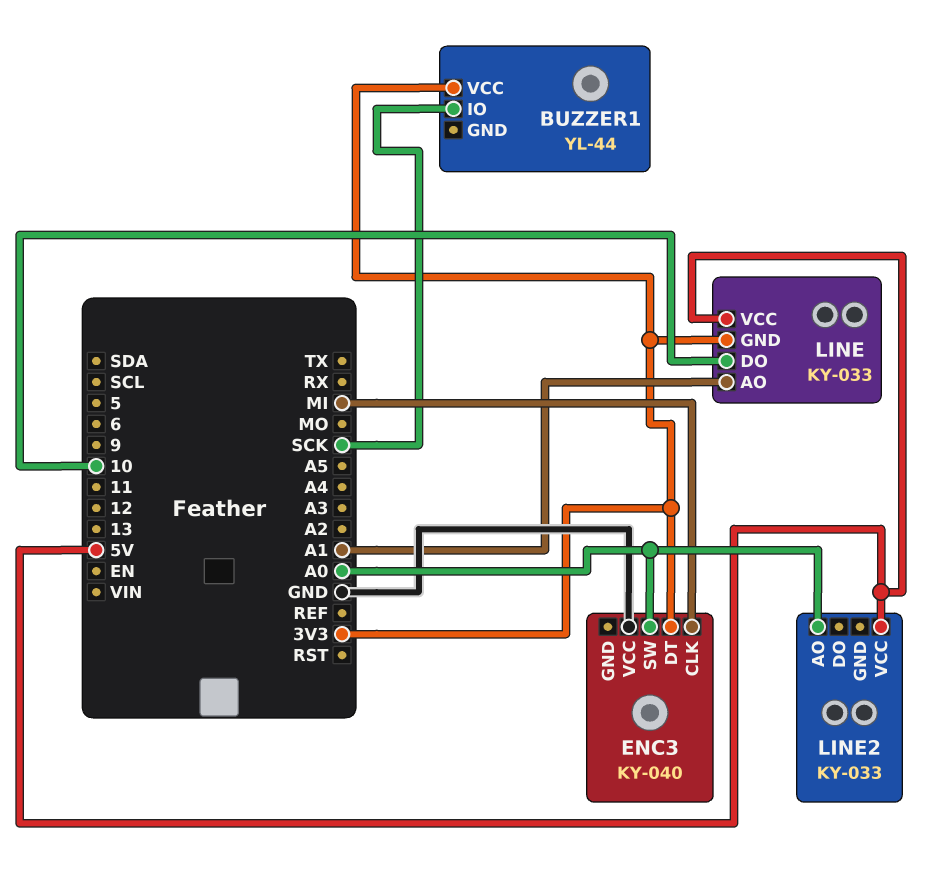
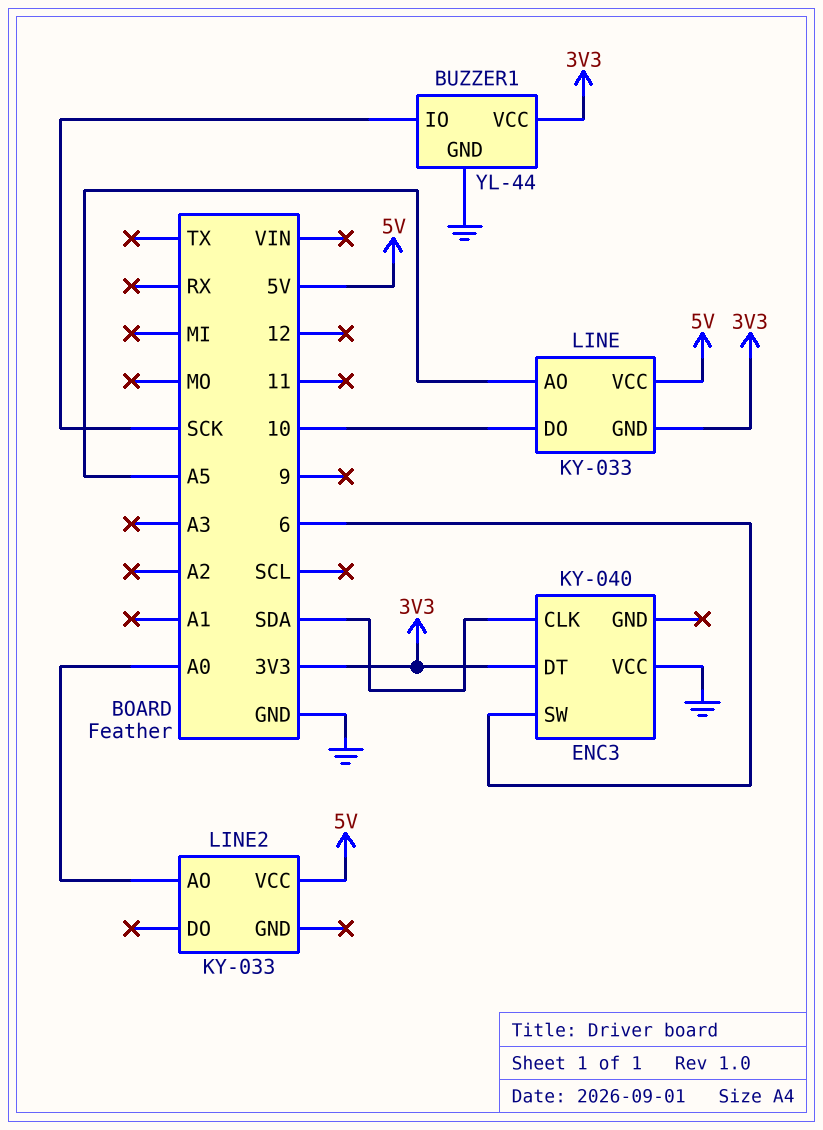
BUZZER1 pin GND: none -> GND
ENC3 pin CLK: MI -> SDA
ENC3 pin SW: A0 -> 6
LINE pin AO: A1 -> A5

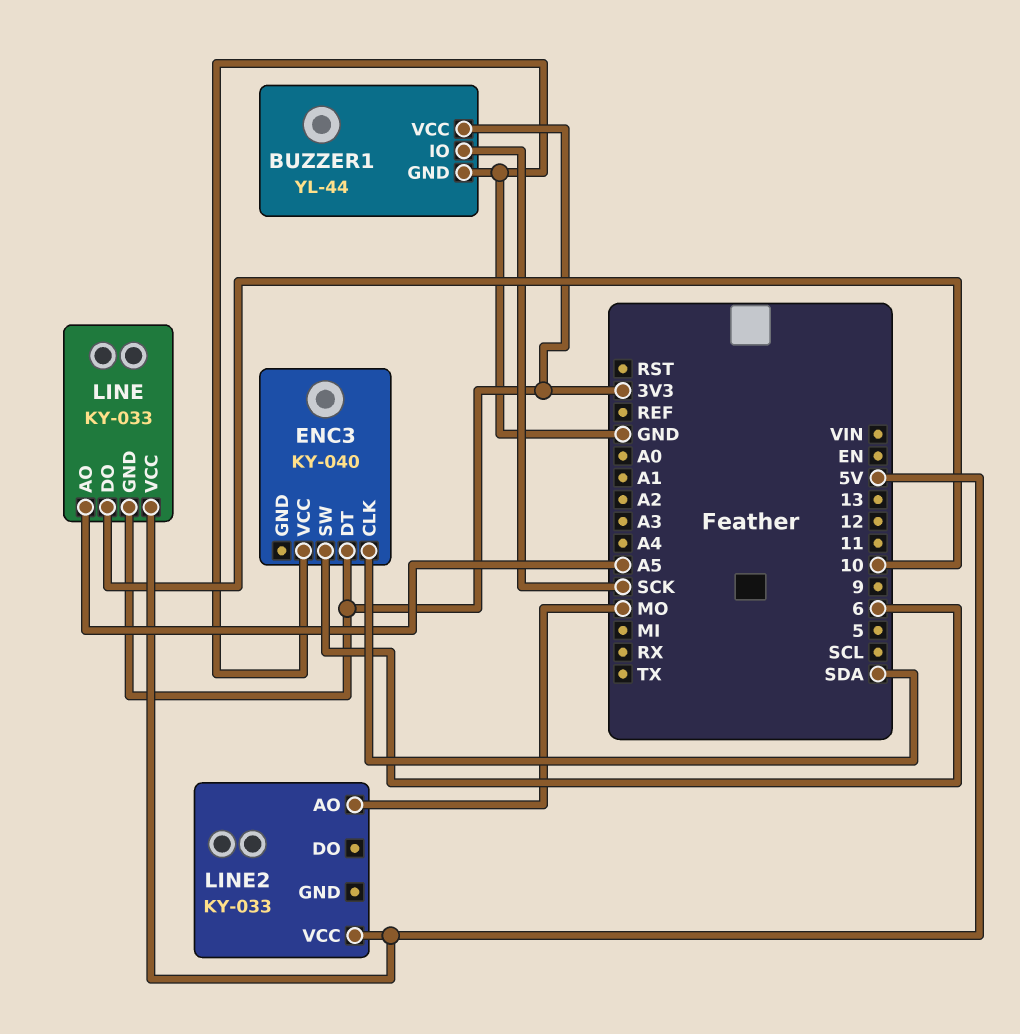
LINE2 pin AO: A0 -> MO

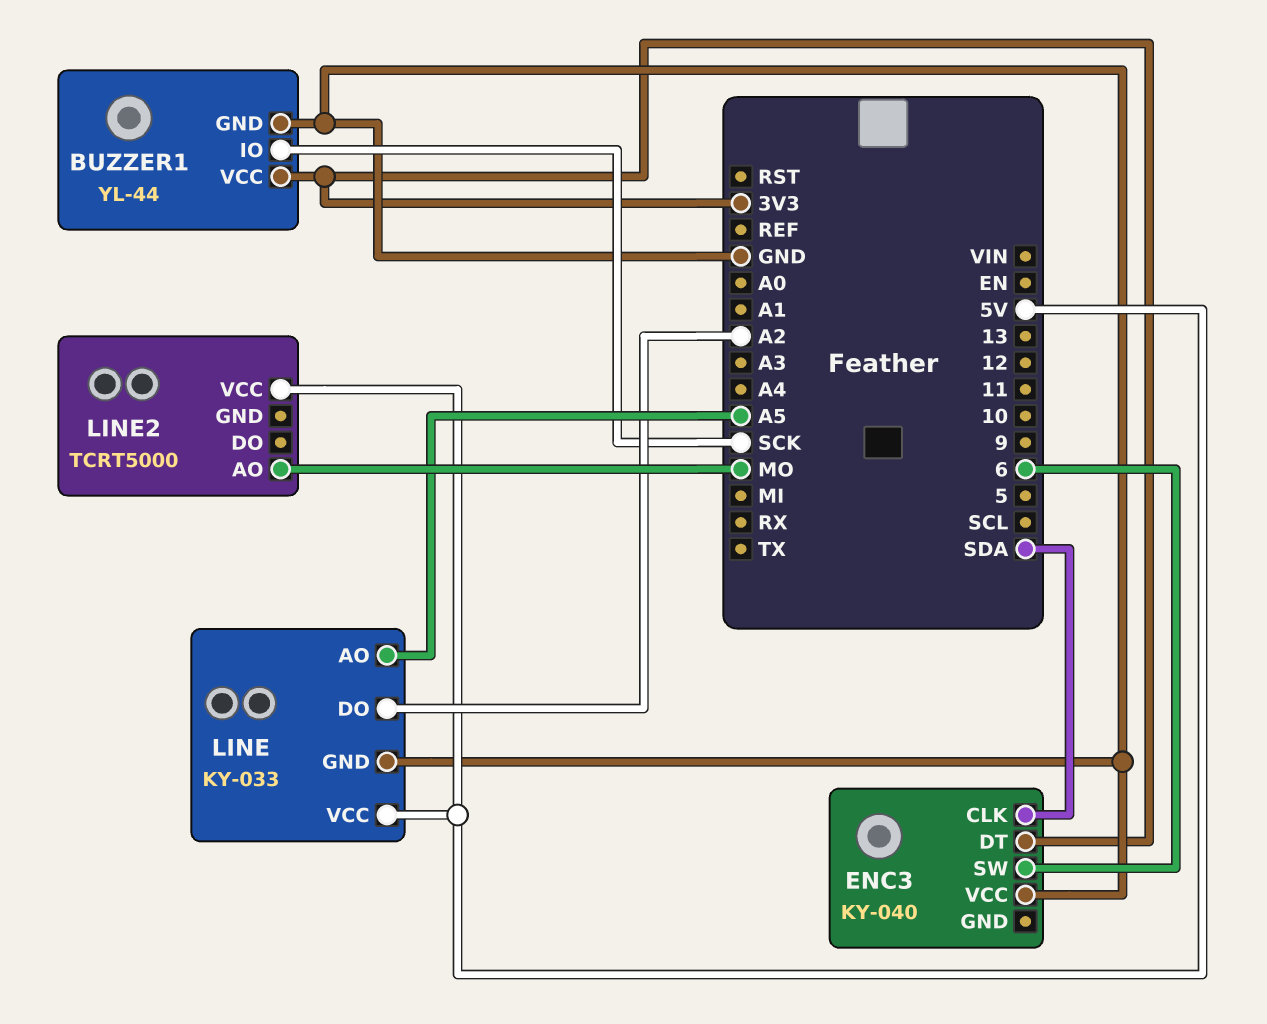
LINE pin DO: 10 -> A2
LINE pin GND: 3V3 -> GND
LINE2: KY-033 -> TCRT5000

